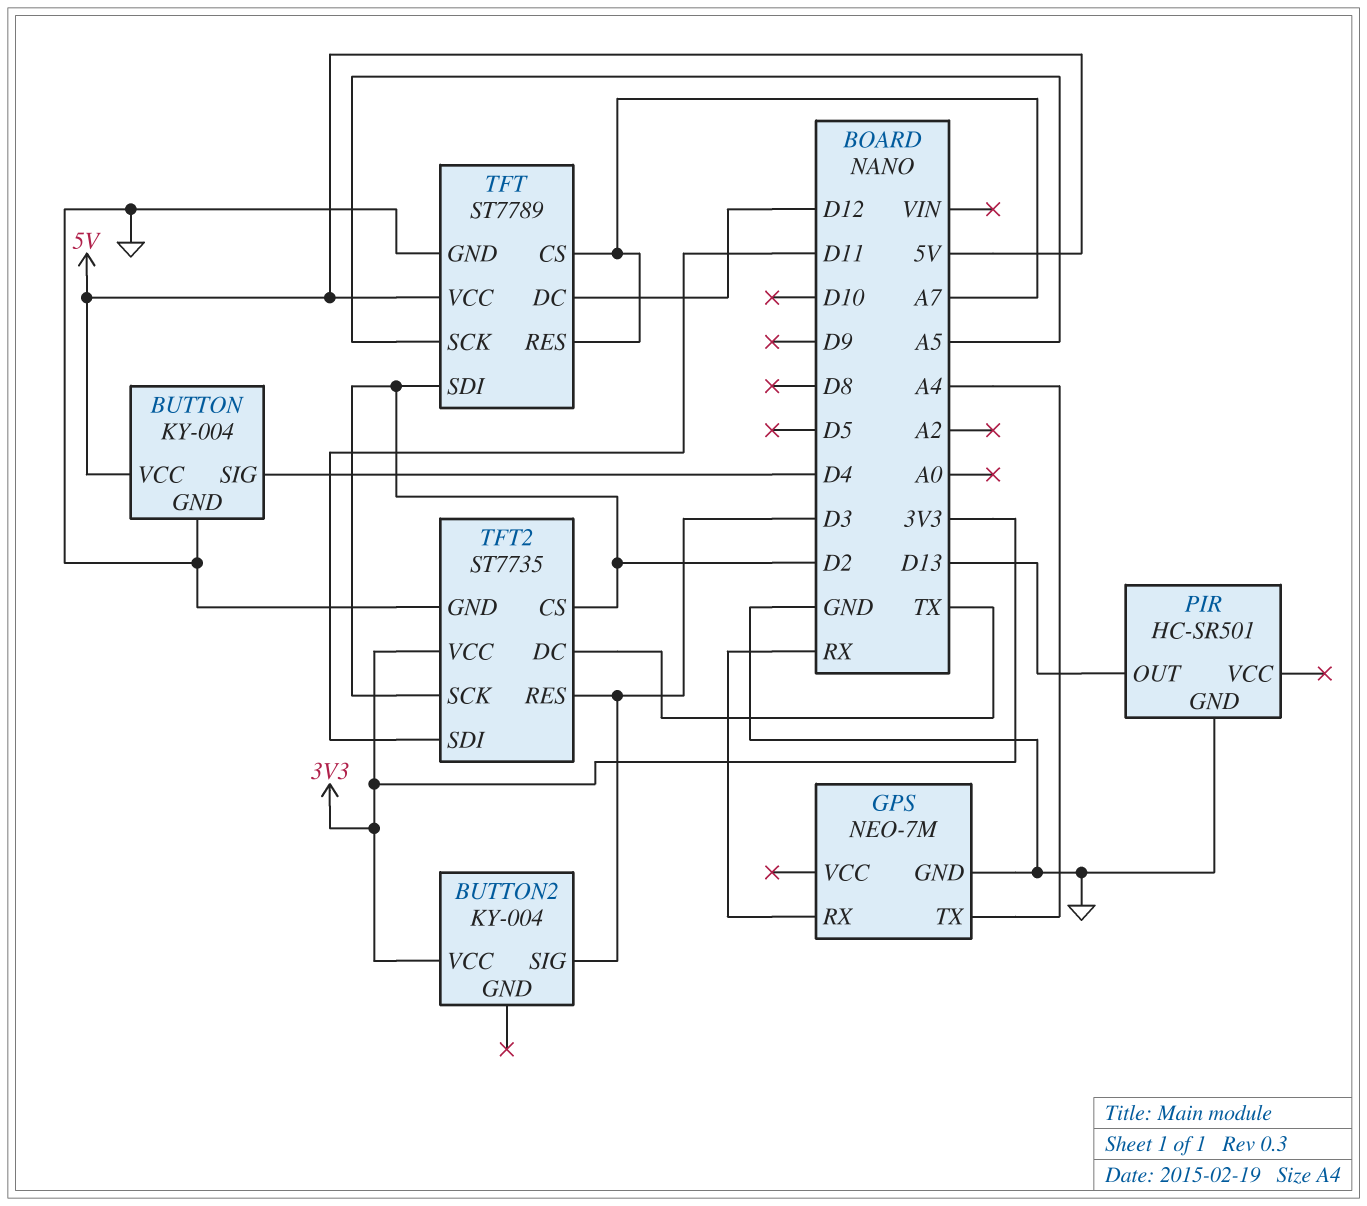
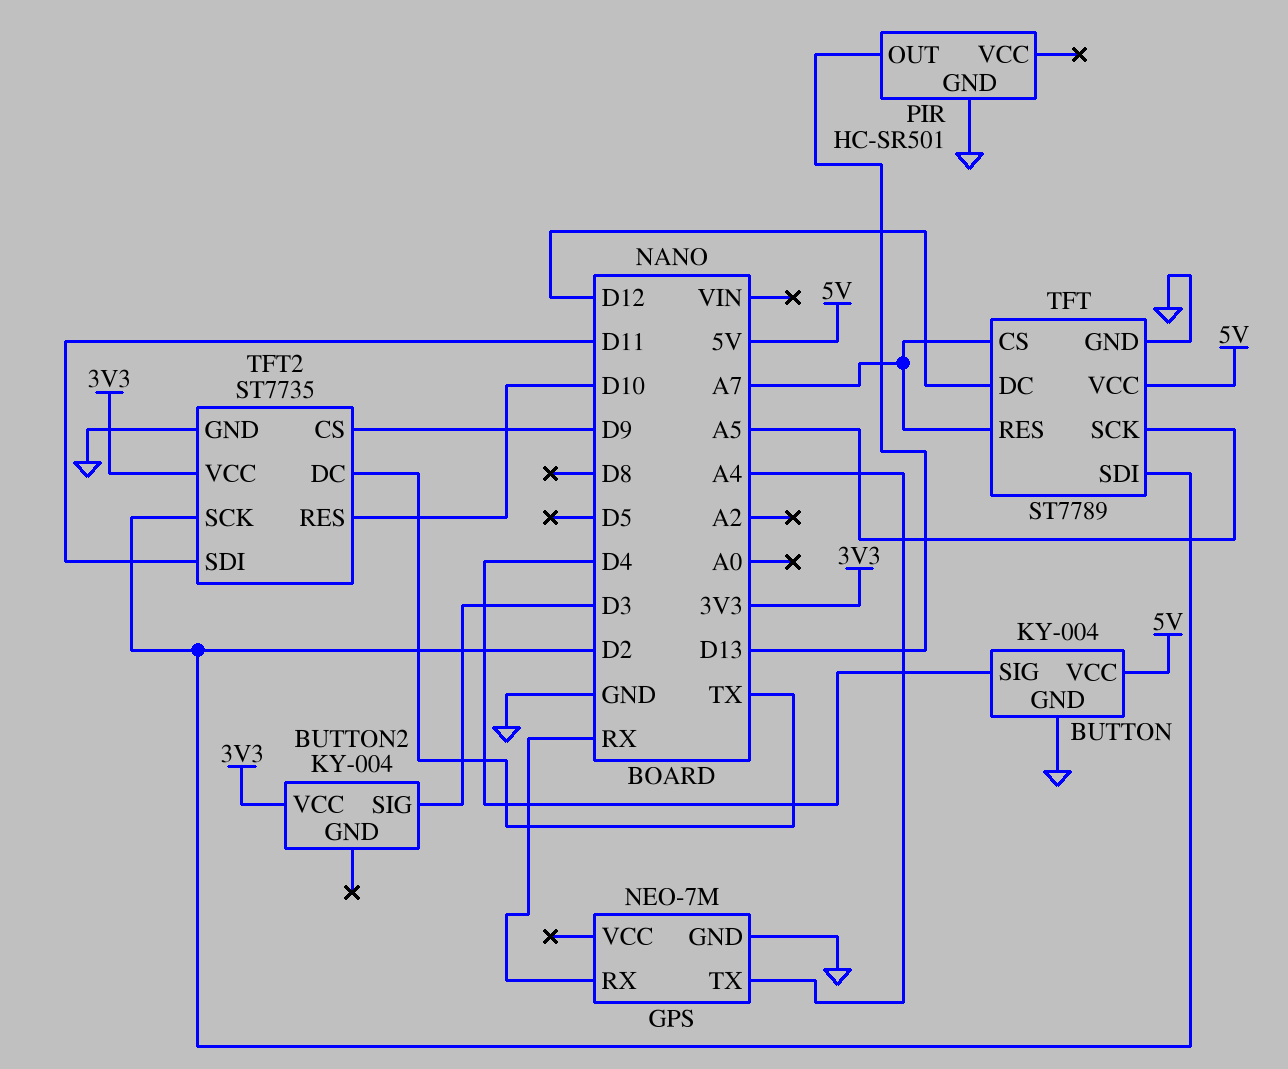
TFT2 pin CS: D2 -> D9
TFT2 pin RES: D3 -> D10

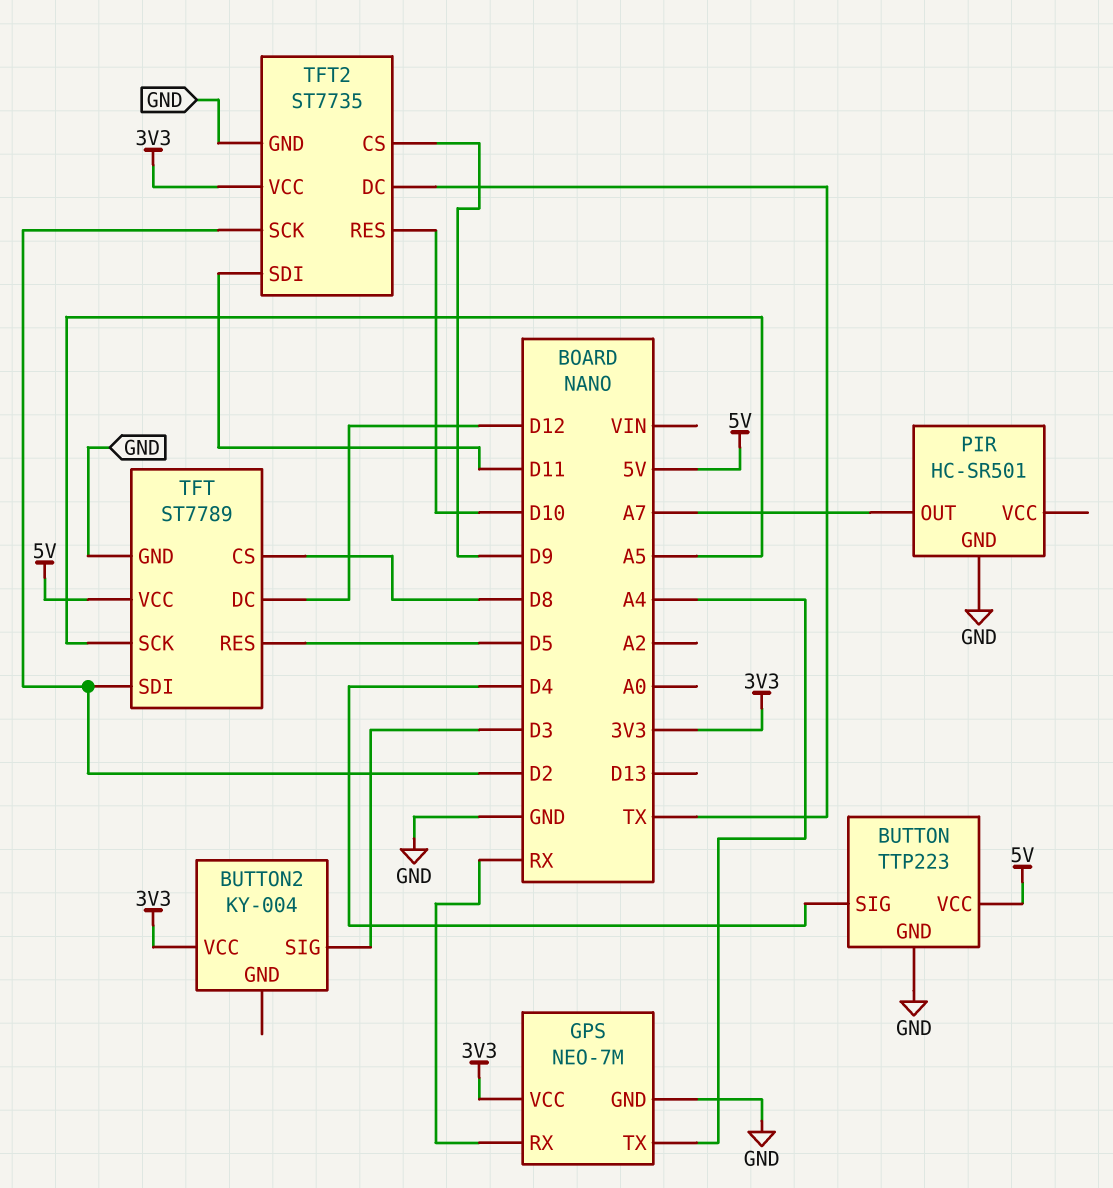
BUTTON: KY-004 -> TTP223
GPS pin VCC: none -> 3V3
PIR pin OUT: D13 -> A7
TFT pin CS: A7 -> D8
TFT pin RES: A7 -> D5

